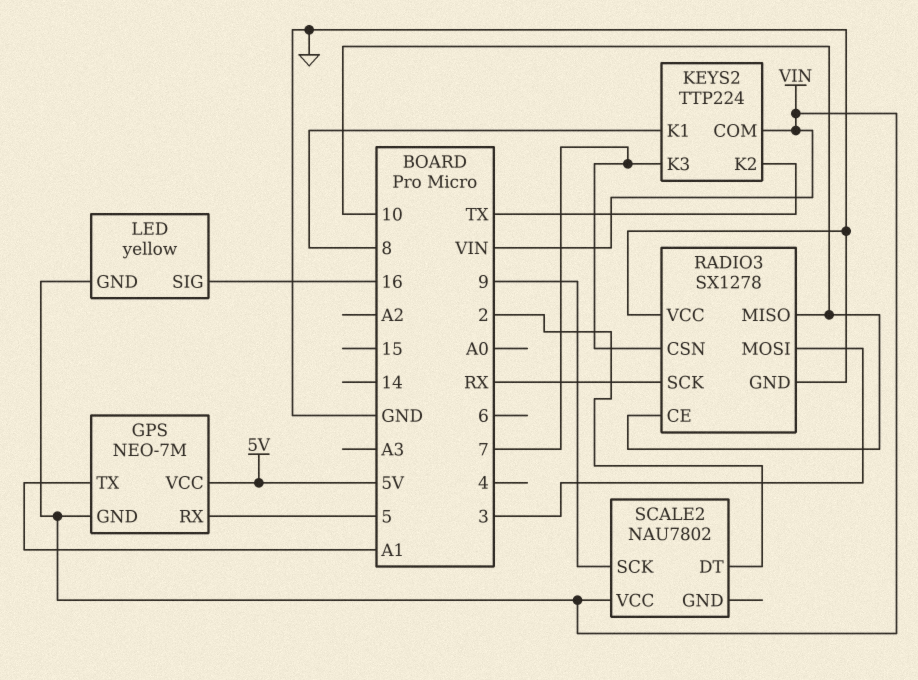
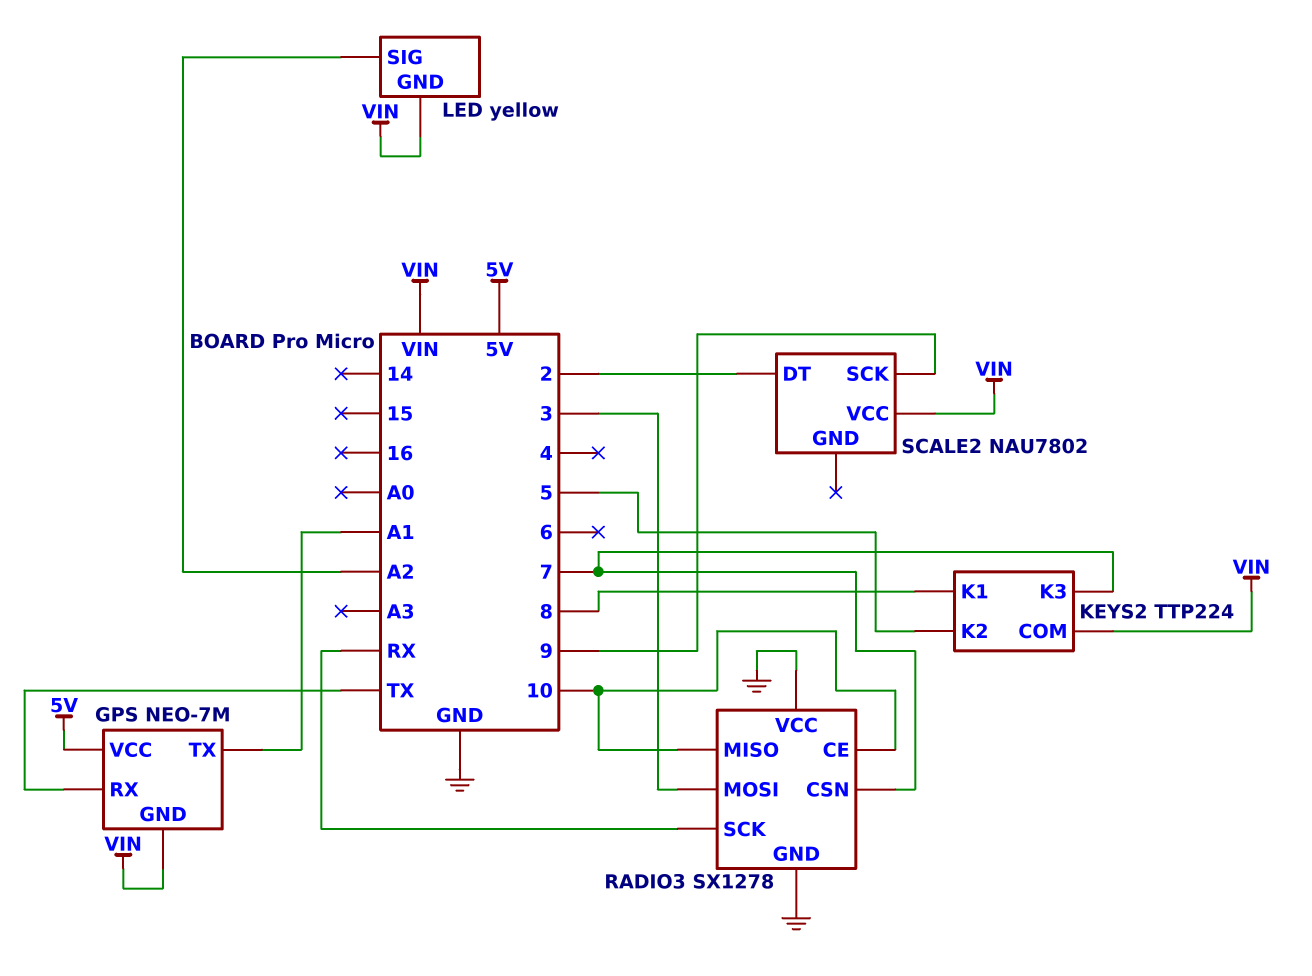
GPS pin RX: 5 -> TX
KEYS2 pin K2: TX -> 5
LED pin SIG: 16 -> A2

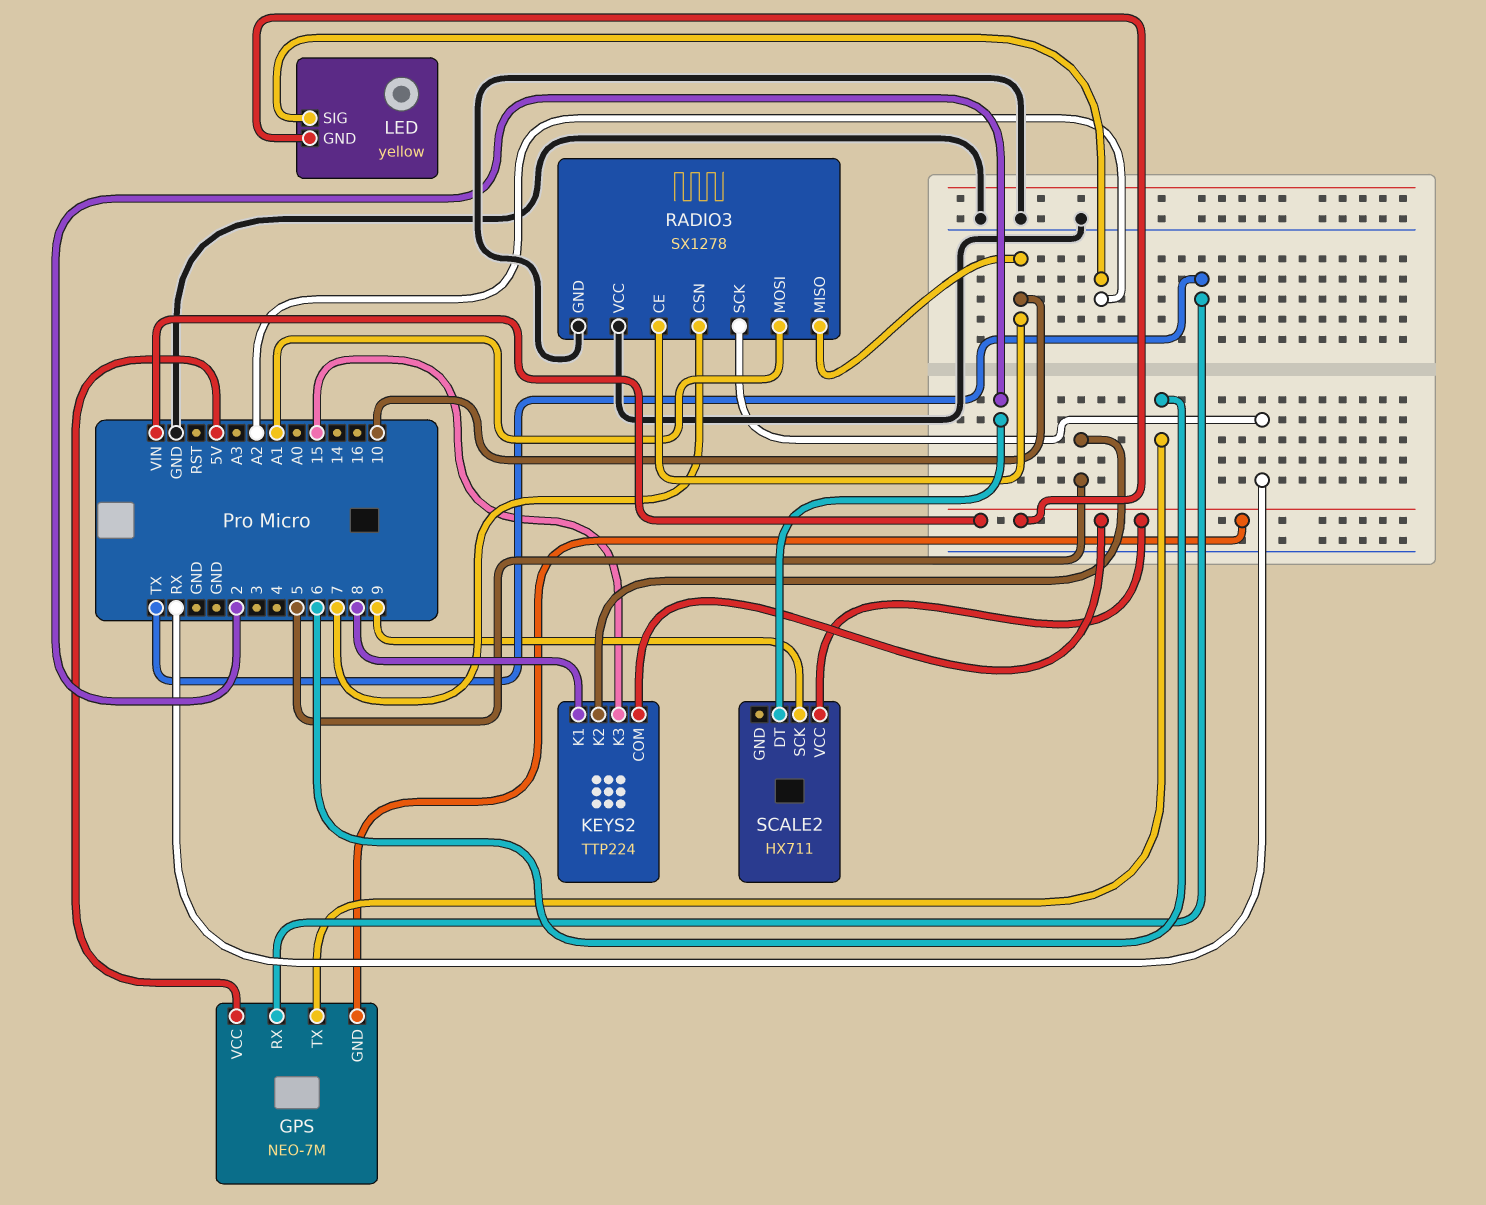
GPS pin TX: A1 -> 6
KEYS2 pin K3: 7 -> 15
RADIO3 pin MOSI: 3 -> A1
SCALE2: NAU7802 -> HX711

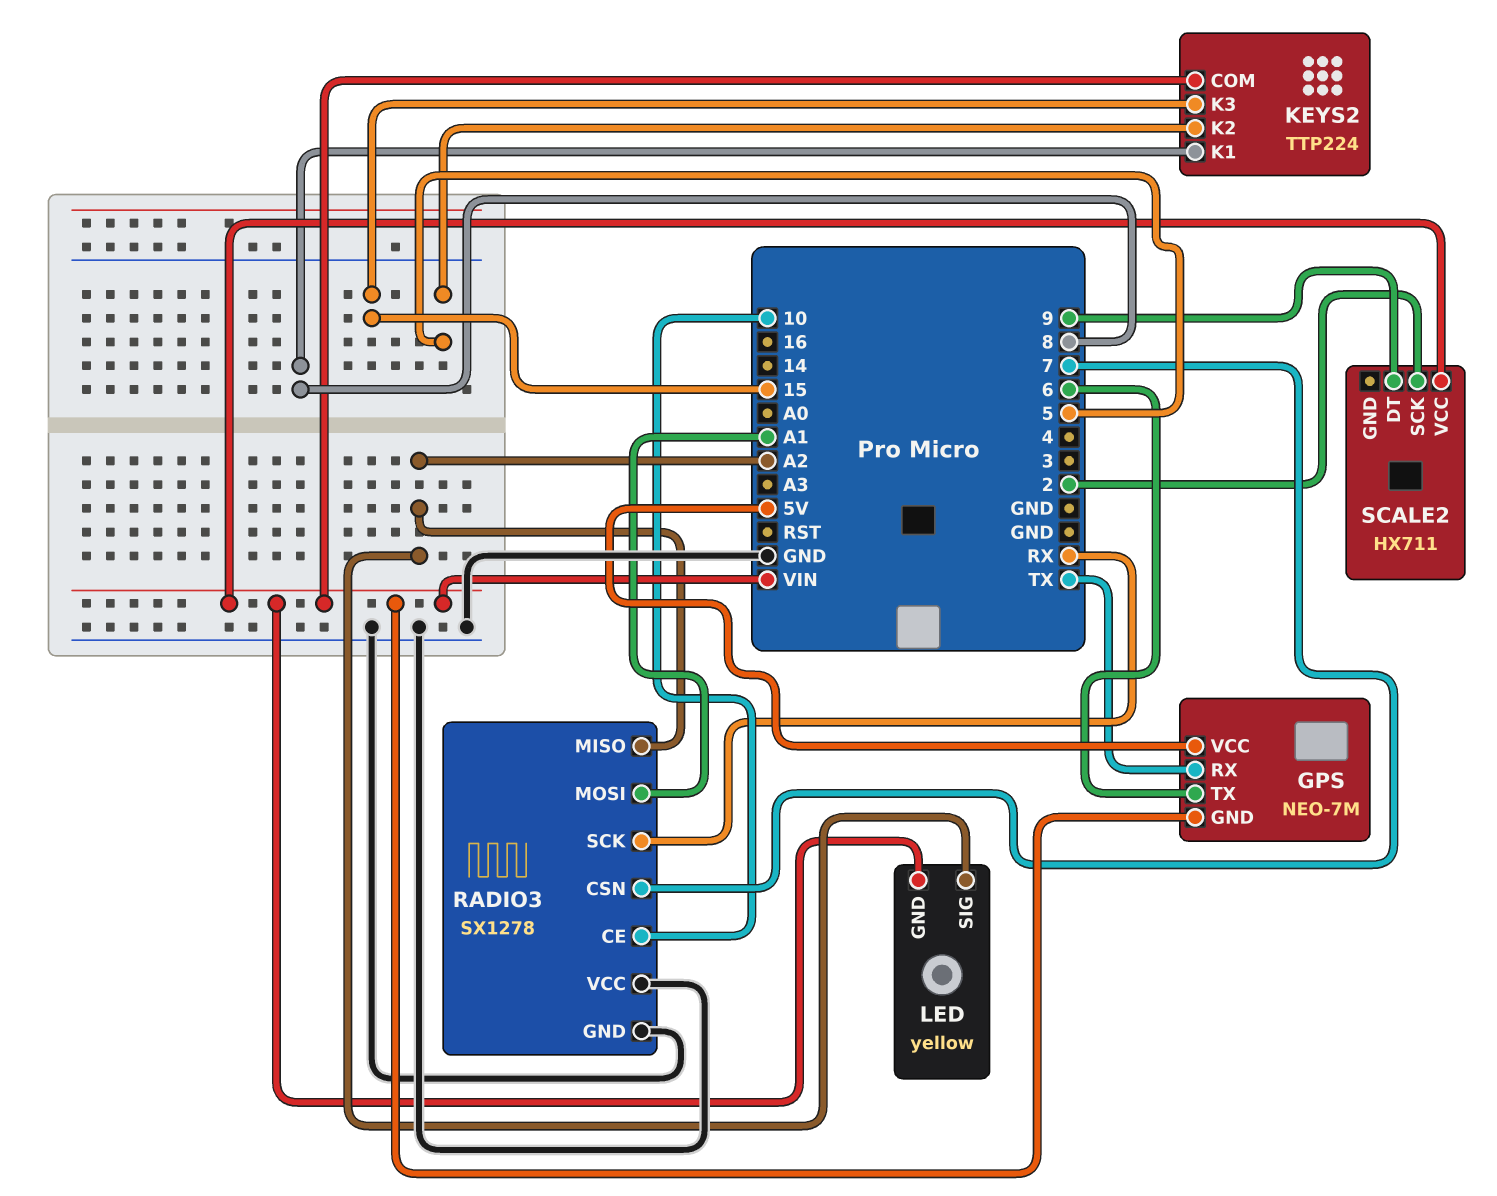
RADIO3 pin MISO: 10 -> A2
SCALE2 pin DT: 2 -> 9
SCALE2 pin SCK: 9 -> 2

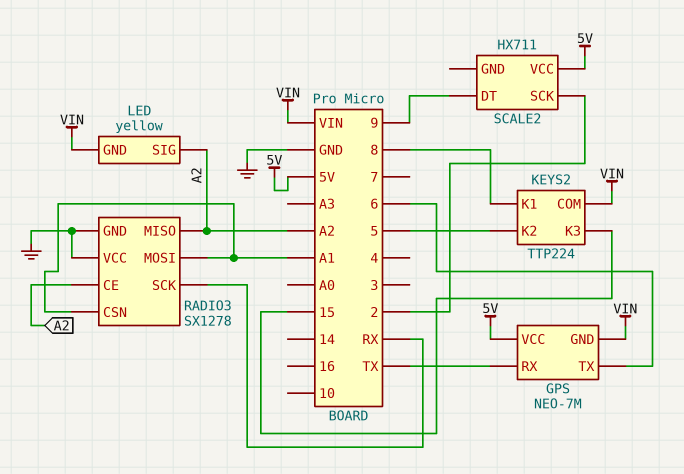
RADIO3 pin CE: 10 -> A2
RADIO3 pin CSN: 7 -> A1
SCALE2 pin VCC: VIN -> 5V

